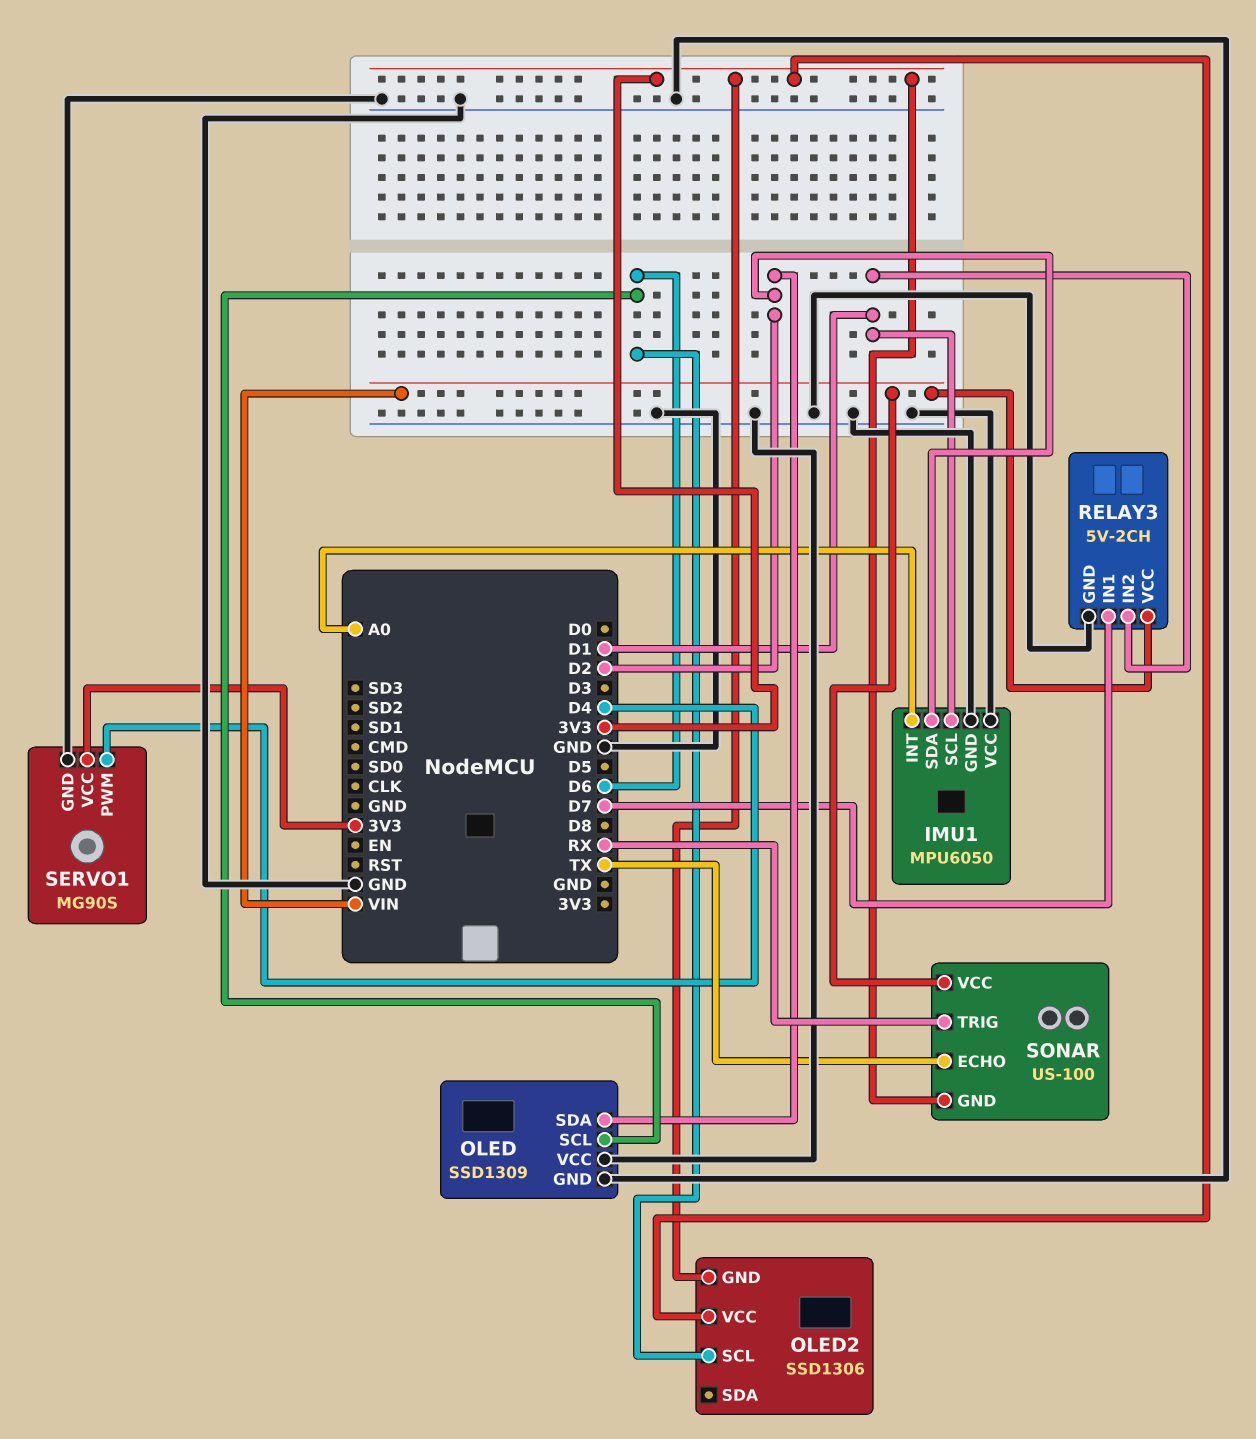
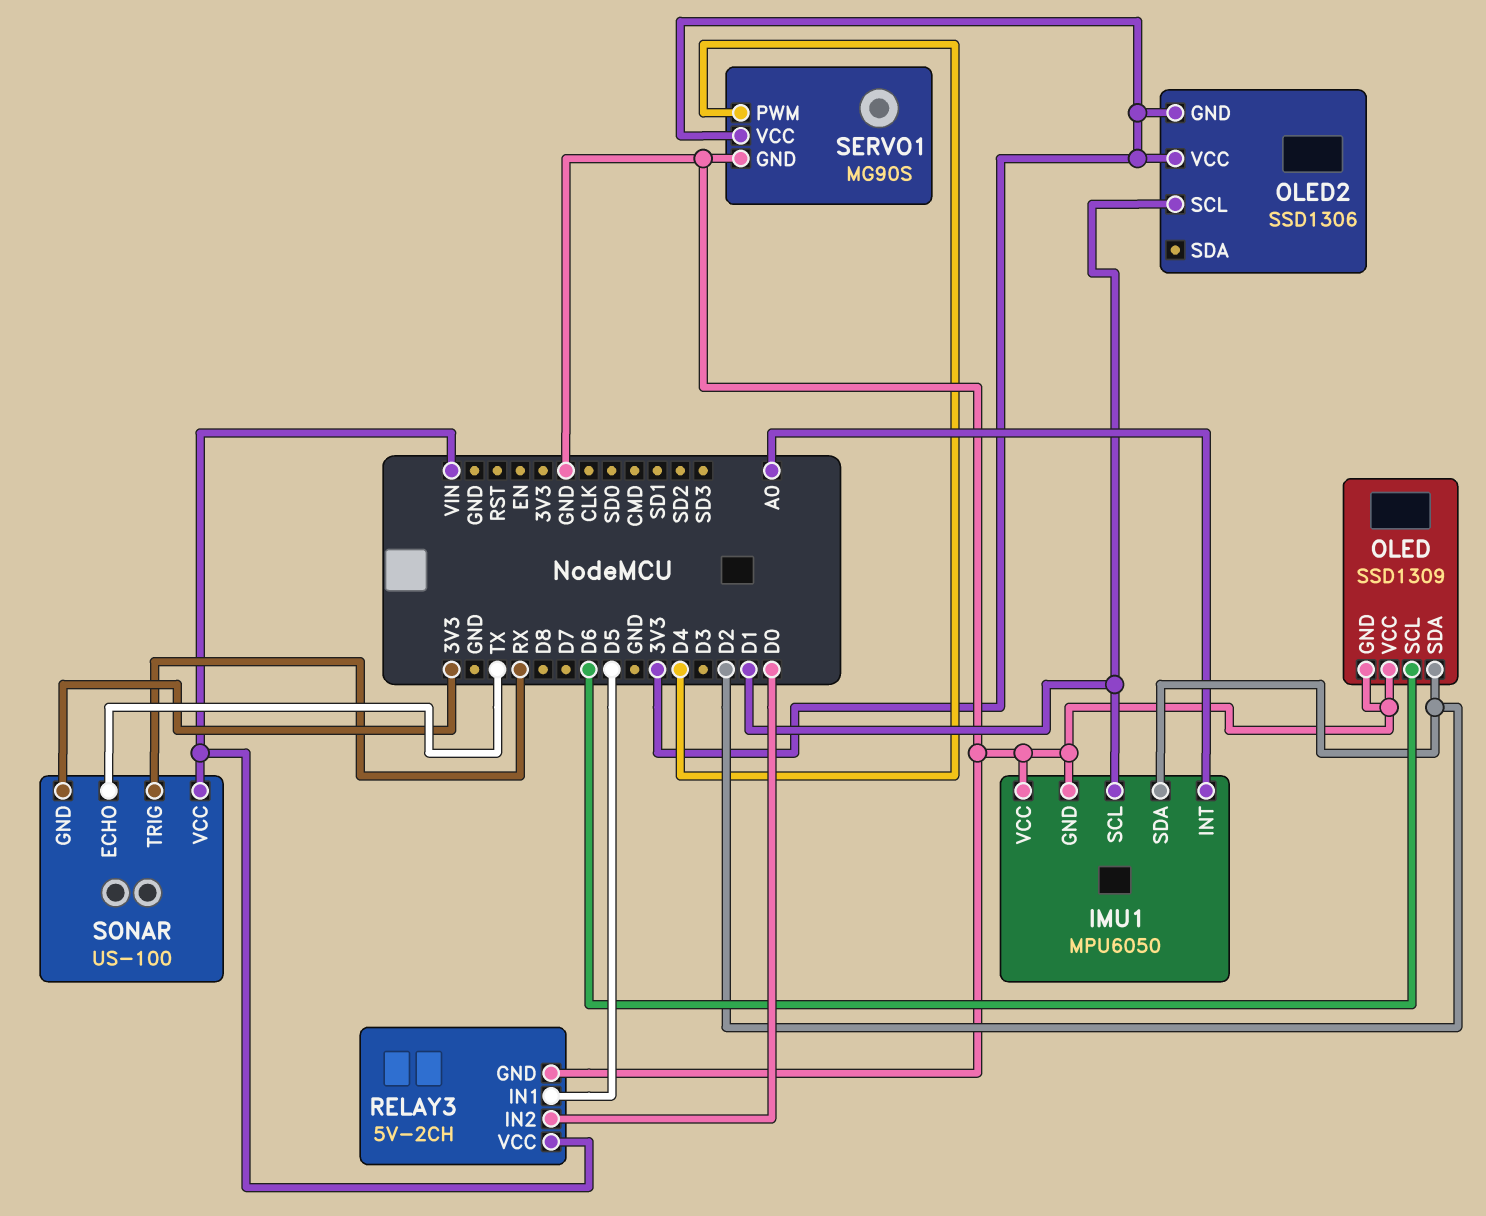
OLED2 pin SCL: D6 -> D1
RELAY3 pin IN1: D7 -> D5
RELAY3 pin IN2: D1 -> D0

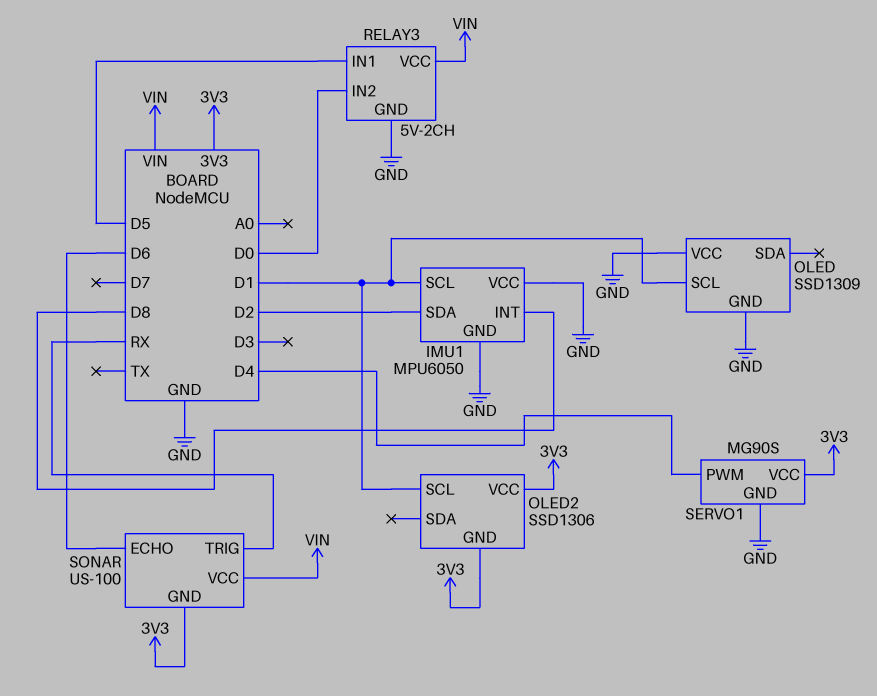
IMU1 pin INT: A0 -> D8
OLED pin SCL: D6 -> D1
OLED pin SDA: D2 -> none
SONAR pin ECHO: TX -> D6

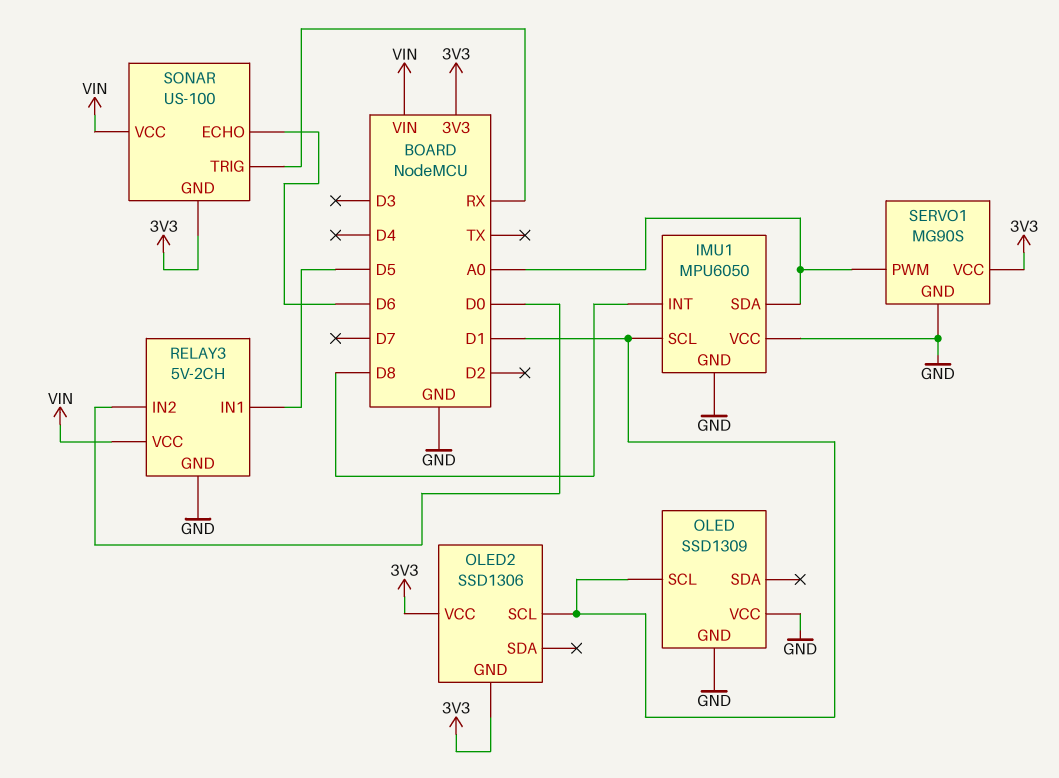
IMU1 pin SDA: D2 -> A0
SERVO1 pin PWM: D4 -> A0

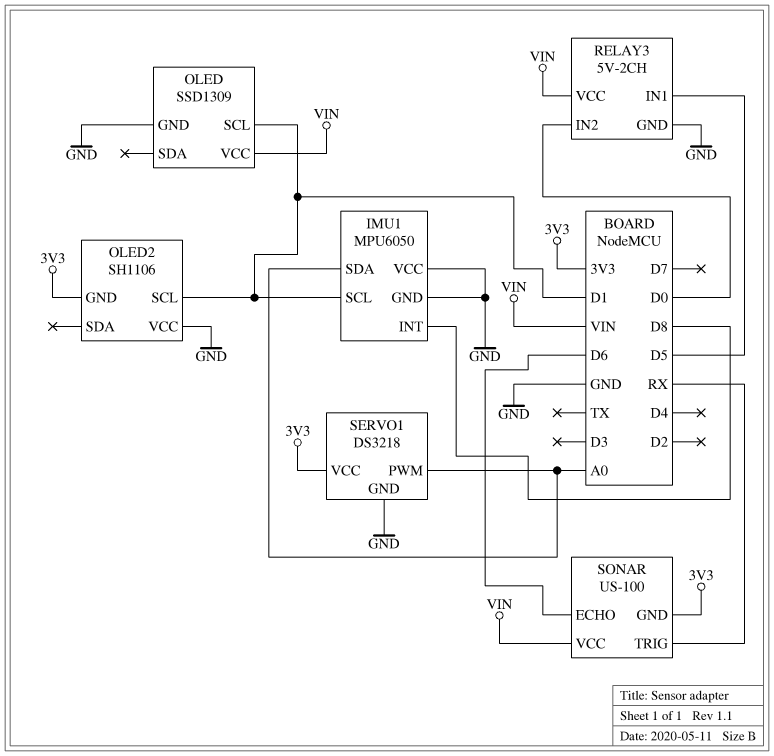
OLED pin VCC: GND -> VIN
OLED2: SSD1306 -> SH1106
OLED2 pin VCC: 3V3 -> GND
SERVO1: MG90S -> DS3218

